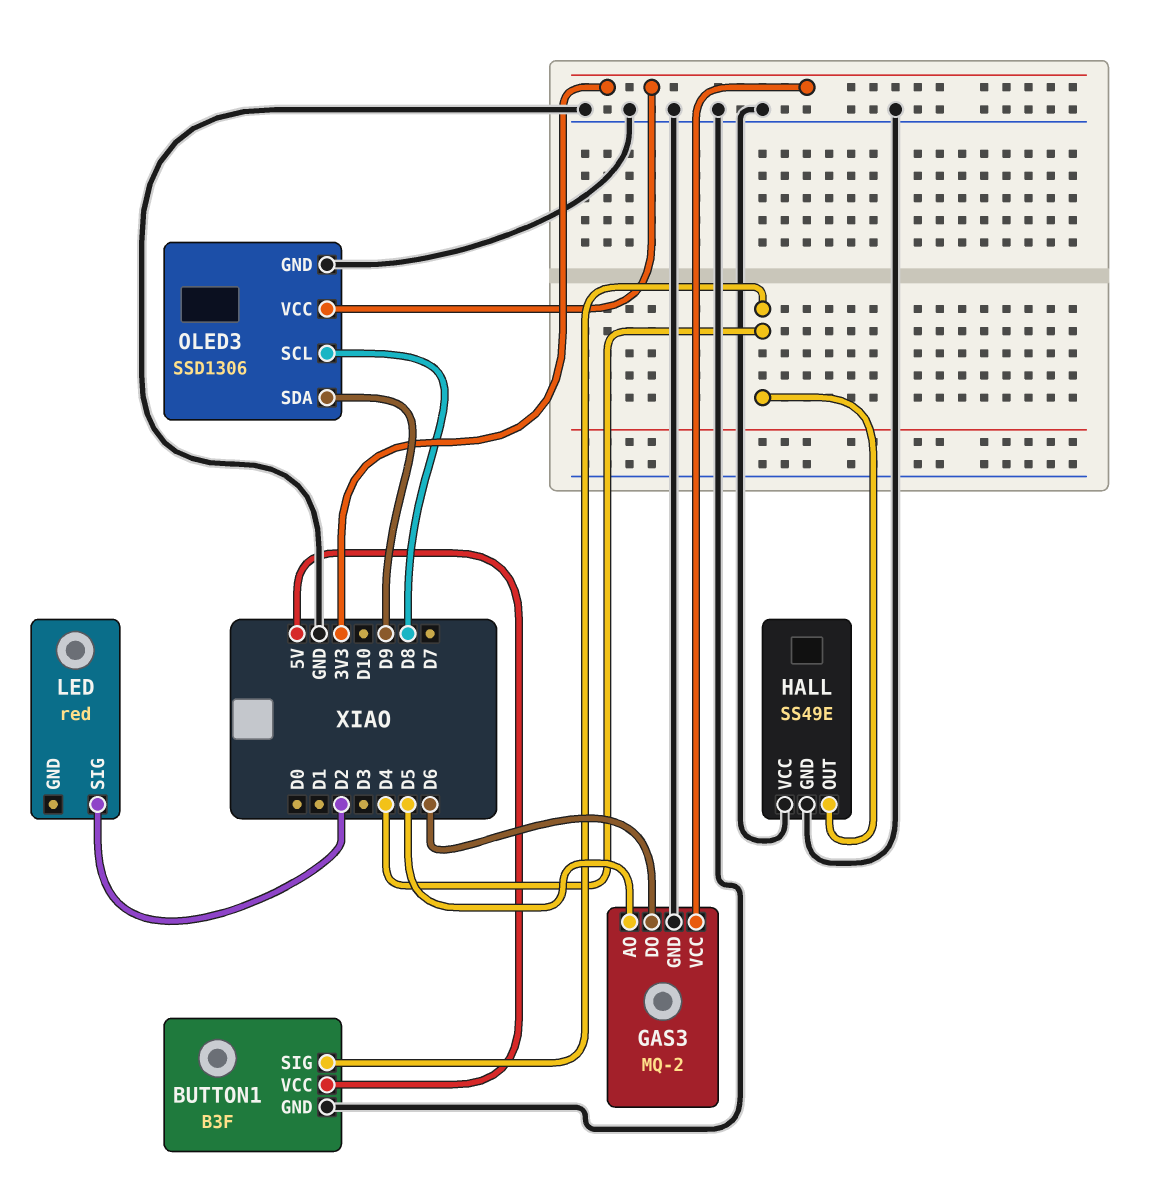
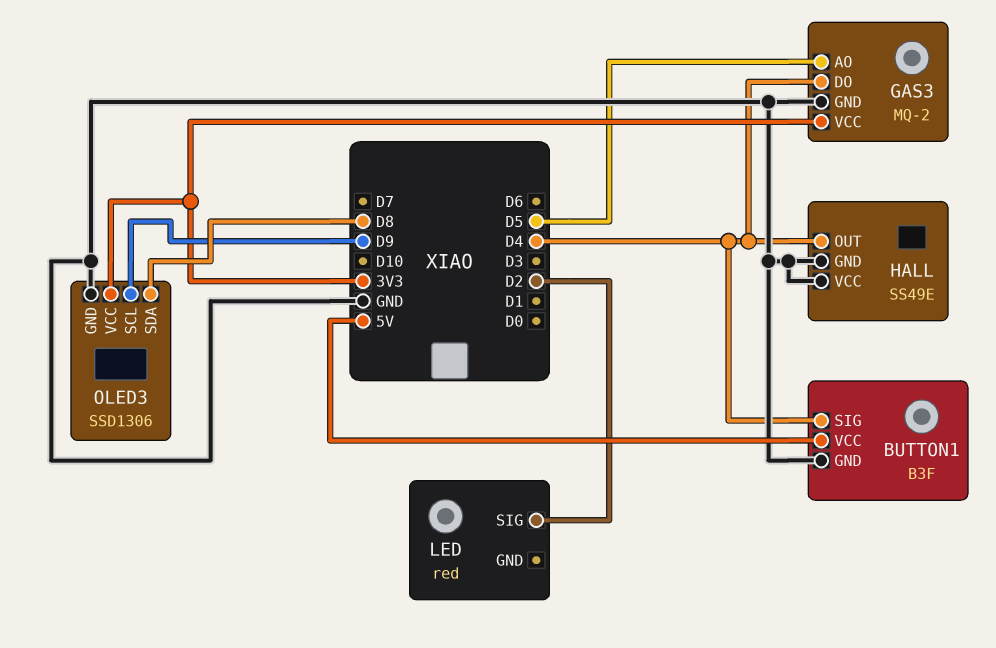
GAS3 pin DO: D6 -> D4
OLED3 pin SCL: D8 -> D9
OLED3 pin SDA: D9 -> D8

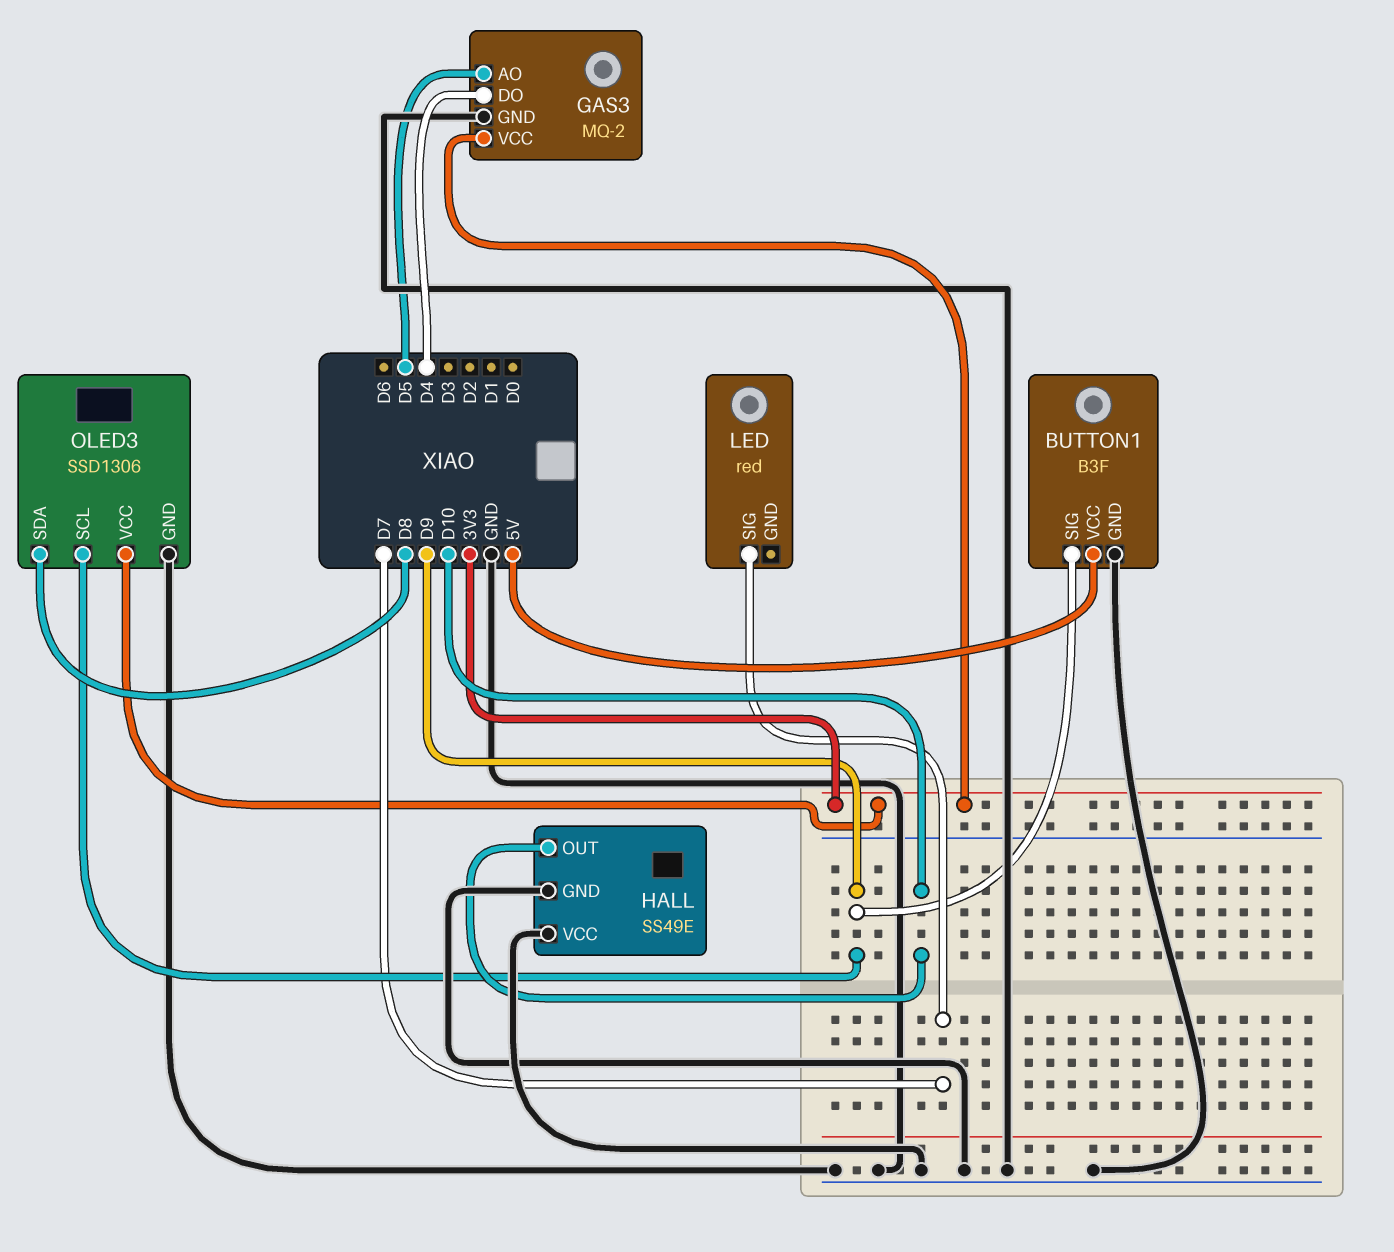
BUTTON1 pin SIG: D4 -> D9
HALL pin OUT: D4 -> D10
LED pin SIG: D2 -> D7

